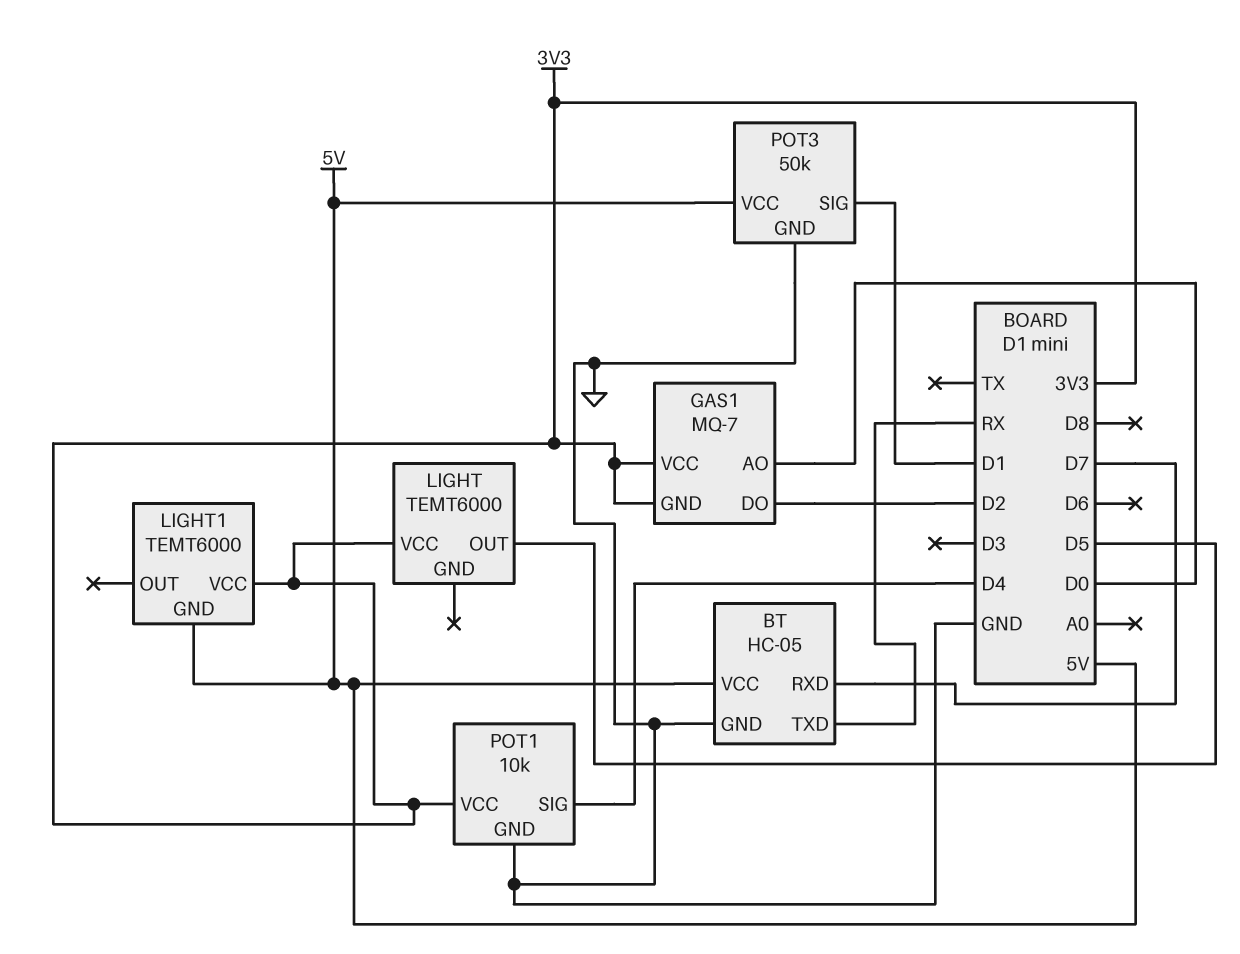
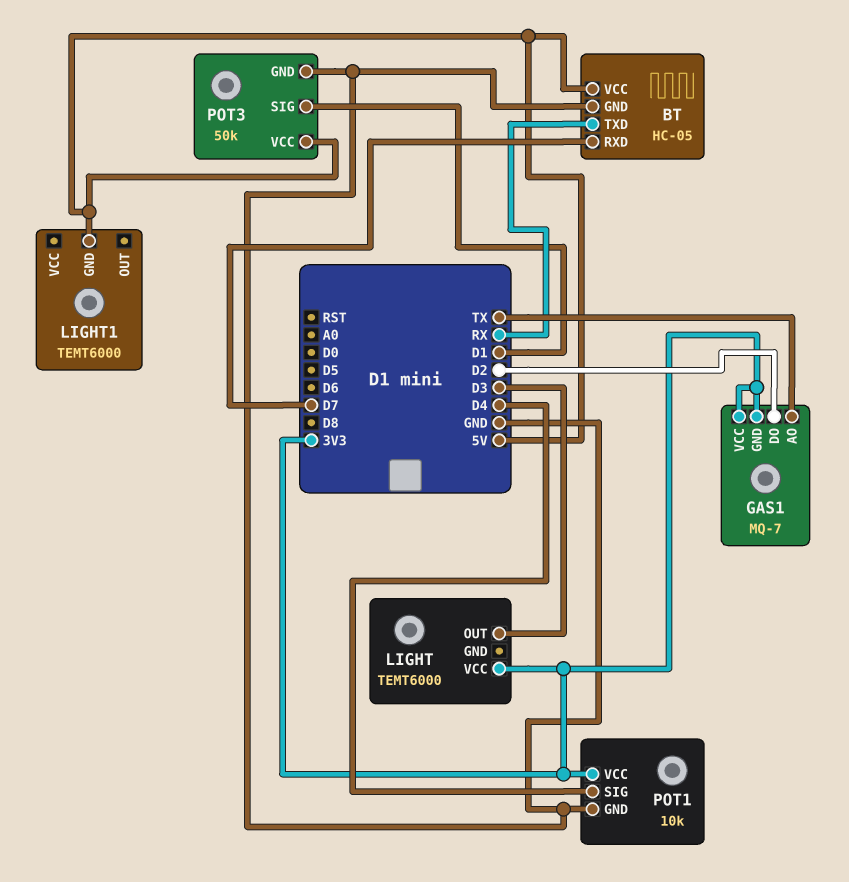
GAS1 pin AO: D0 -> TX
LIGHT pin OUT: D5 -> D3
LIGHT1 pin VCC: 3V3 -> none

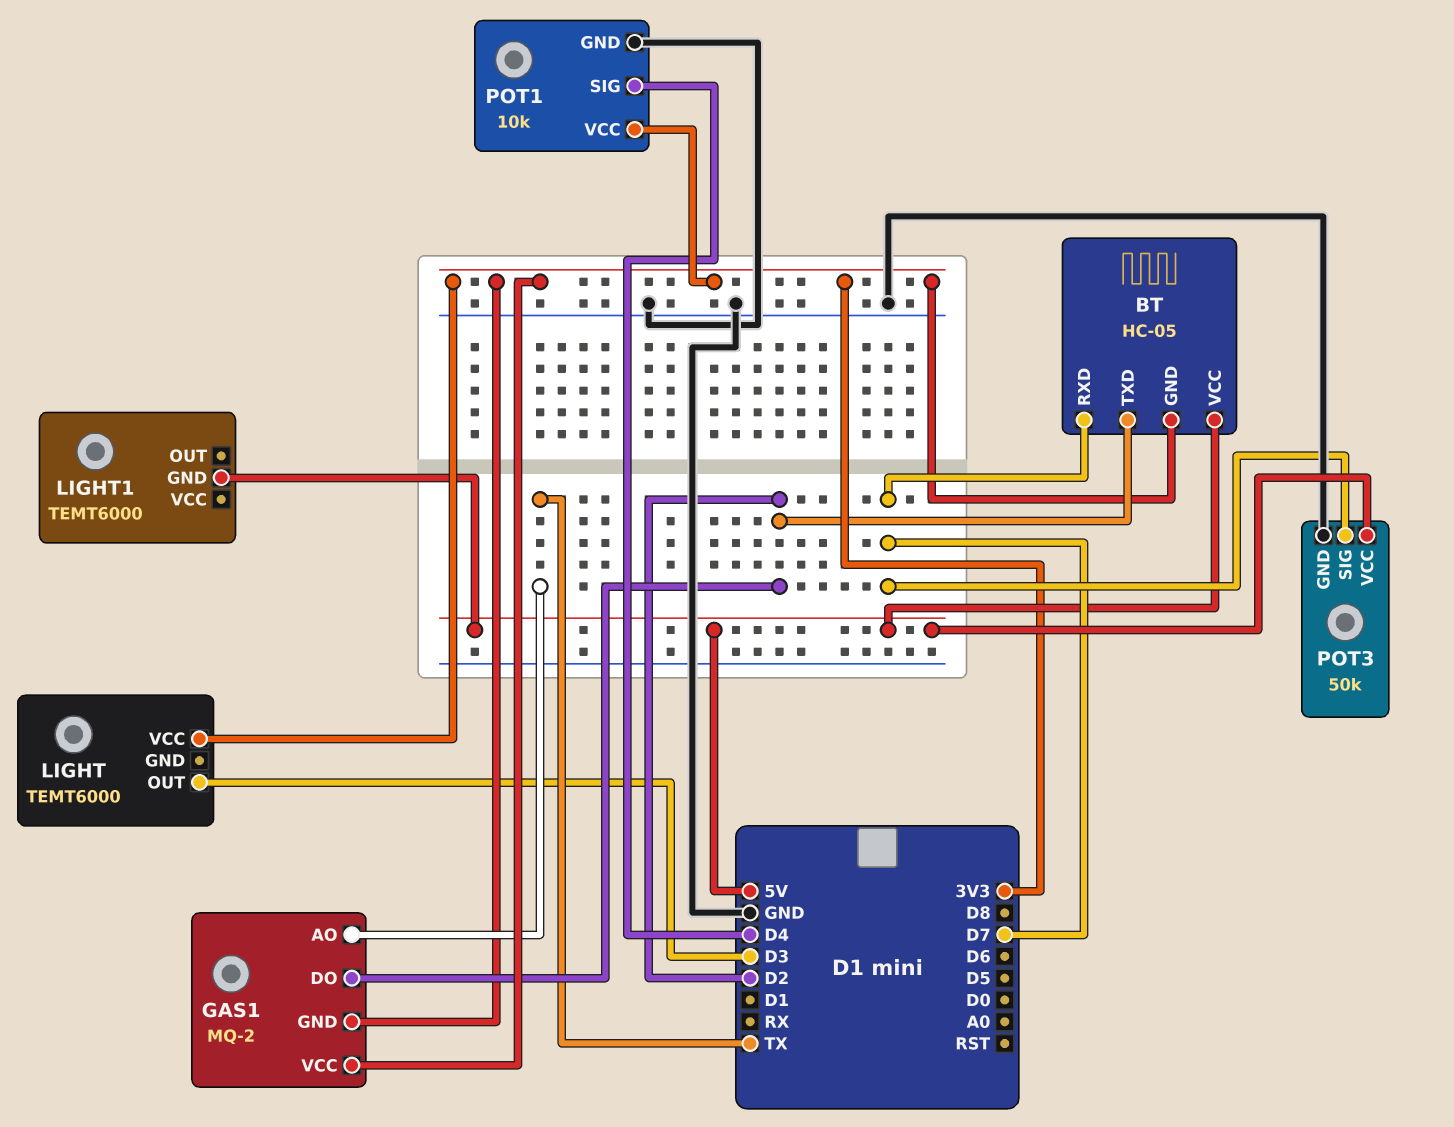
BT pin GND: GND -> 3V3
BT pin TXD: RX -> D2
GAS1: MQ-7 -> MQ-2
POT3 pin SIG: D1 -> D7

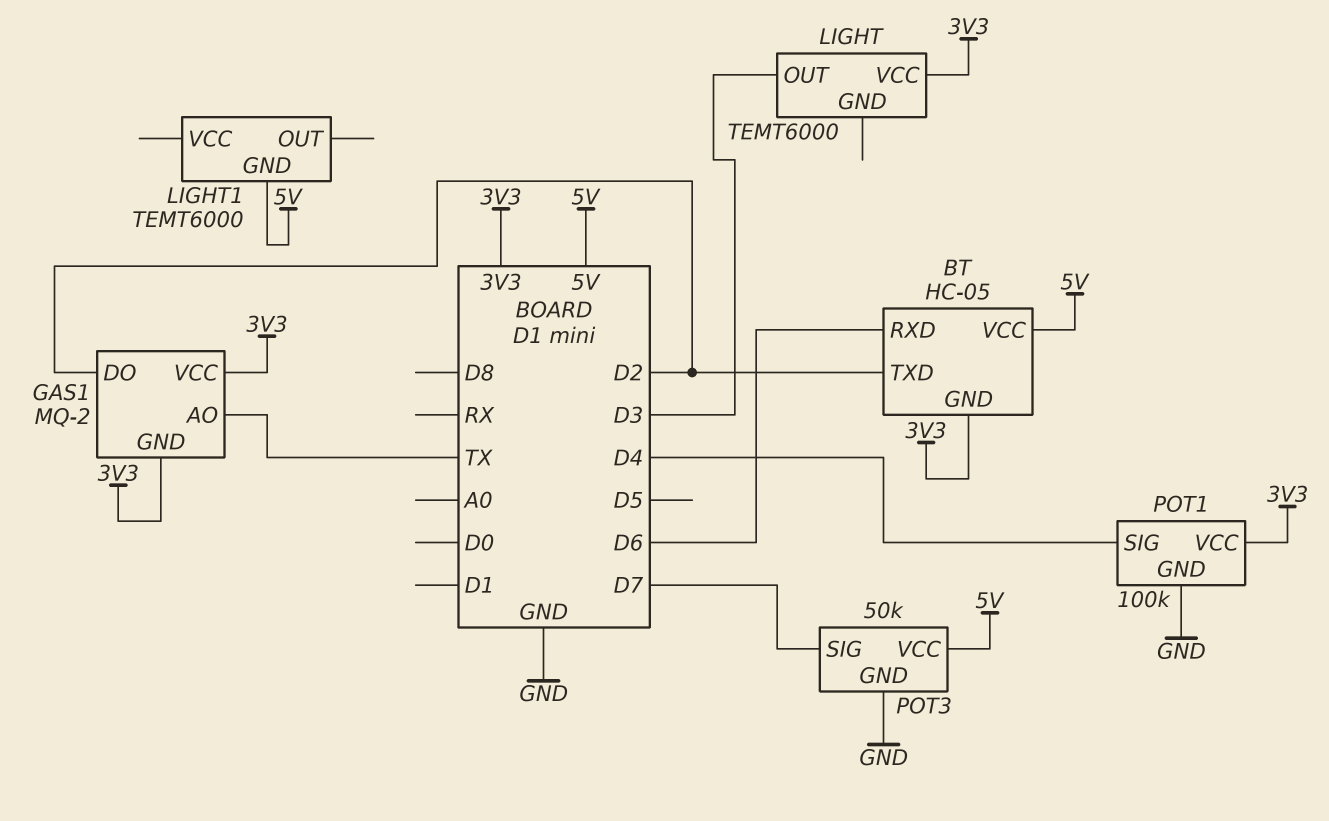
BT pin RXD: D7 -> D6
POT1: 10k -> 100k

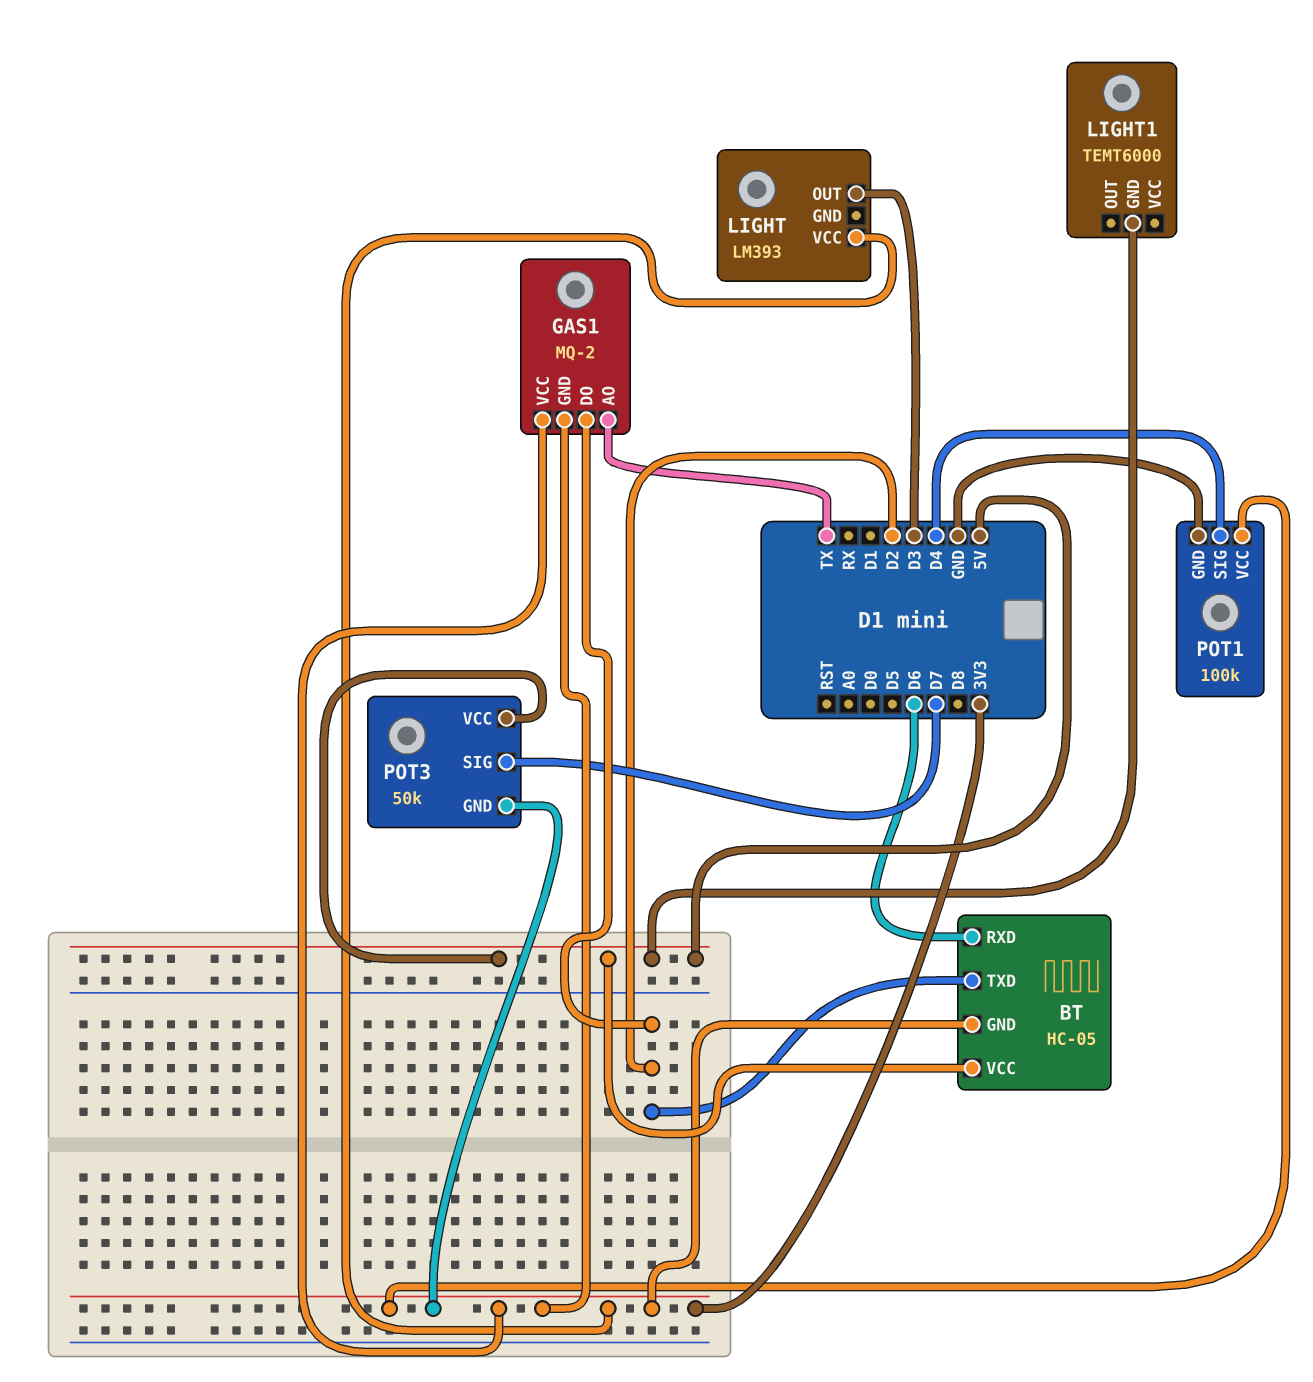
LIGHT: TEMT6000 -> LM393
POT3 pin GND: GND -> 3V3

